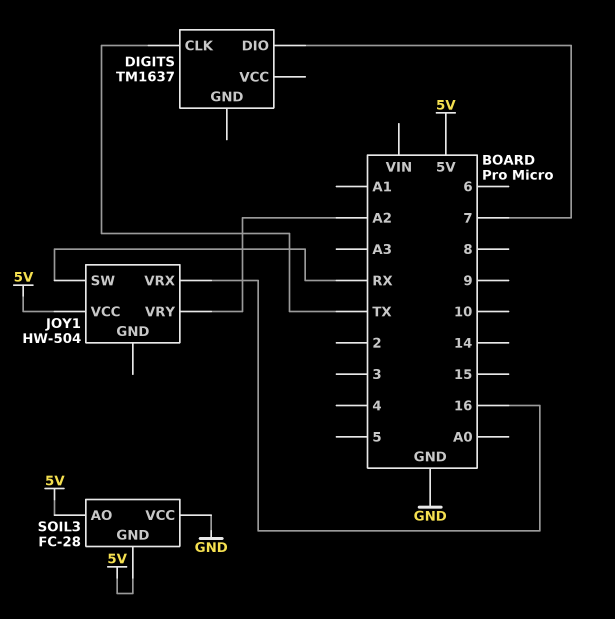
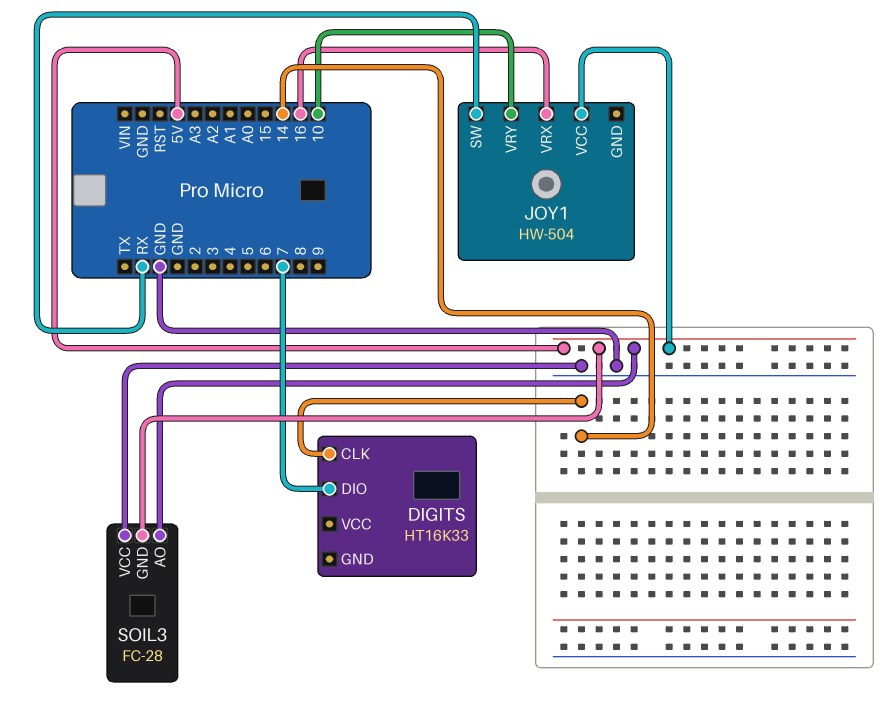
DIGITS: TM1637 -> HT16K33
DIGITS pin CLK: TX -> 14
JOY1 pin VRY: A2 -> 10

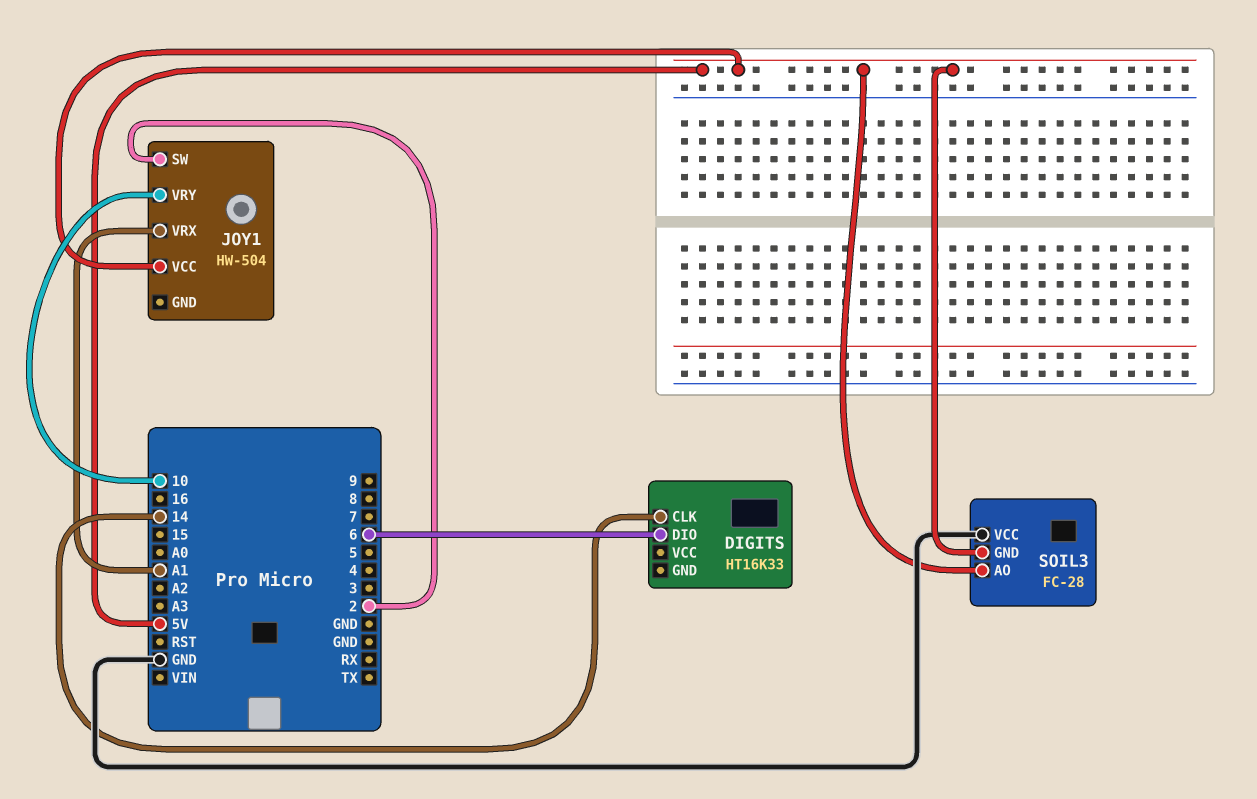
DIGITS pin DIO: 7 -> 6
JOY1 pin SW: RX -> 2
JOY1 pin VRX: 16 -> A1

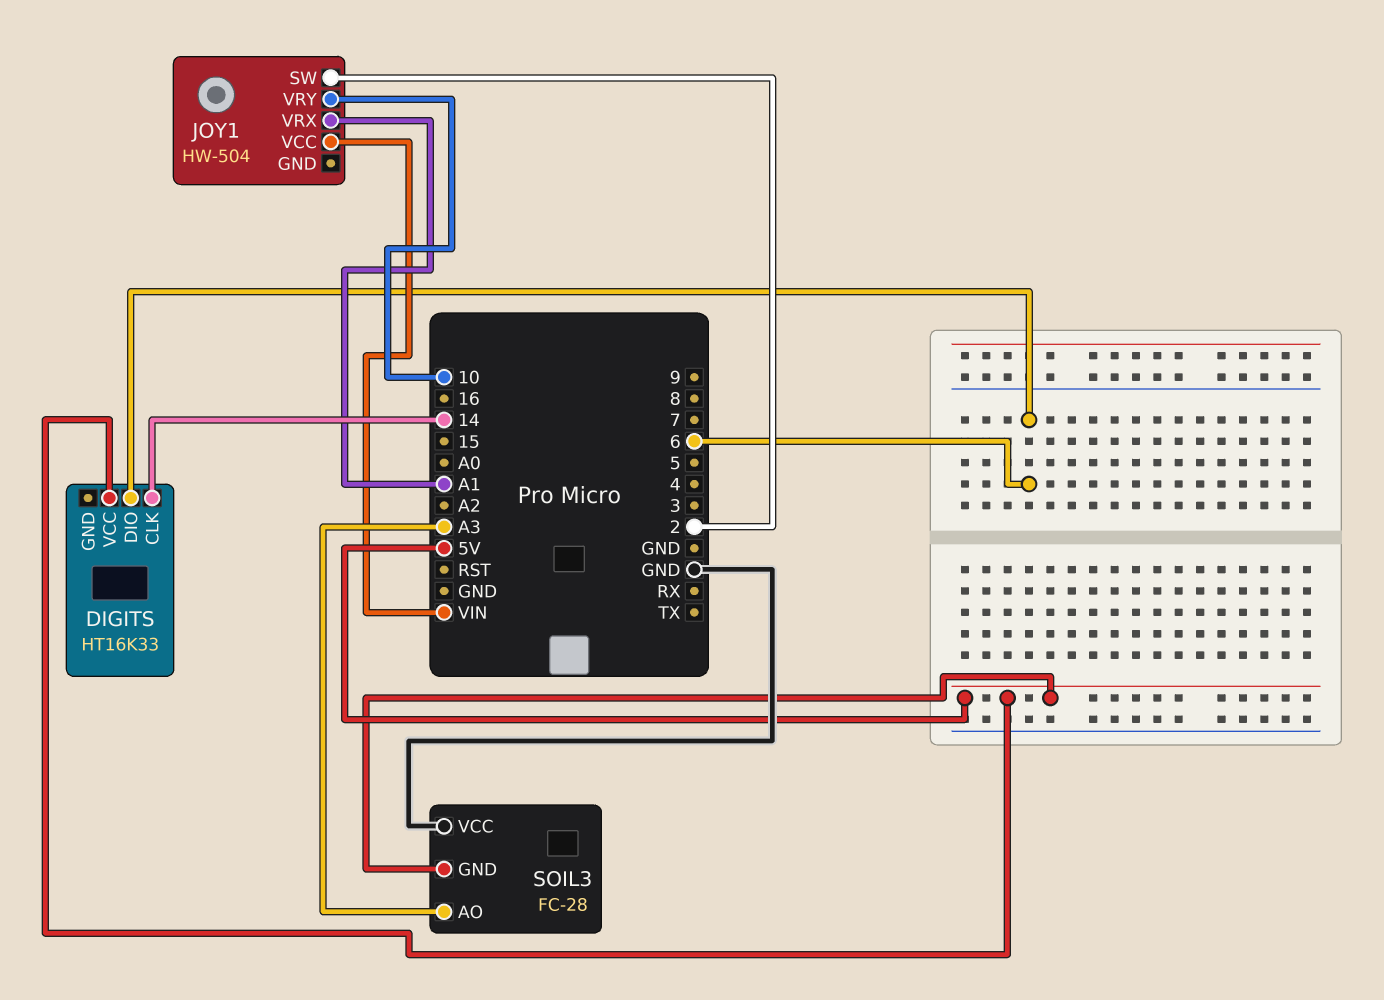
DIGITS pin VCC: none -> 5V
JOY1 pin VCC: 5V -> VIN
SOIL3 pin AO: 5V -> A3

